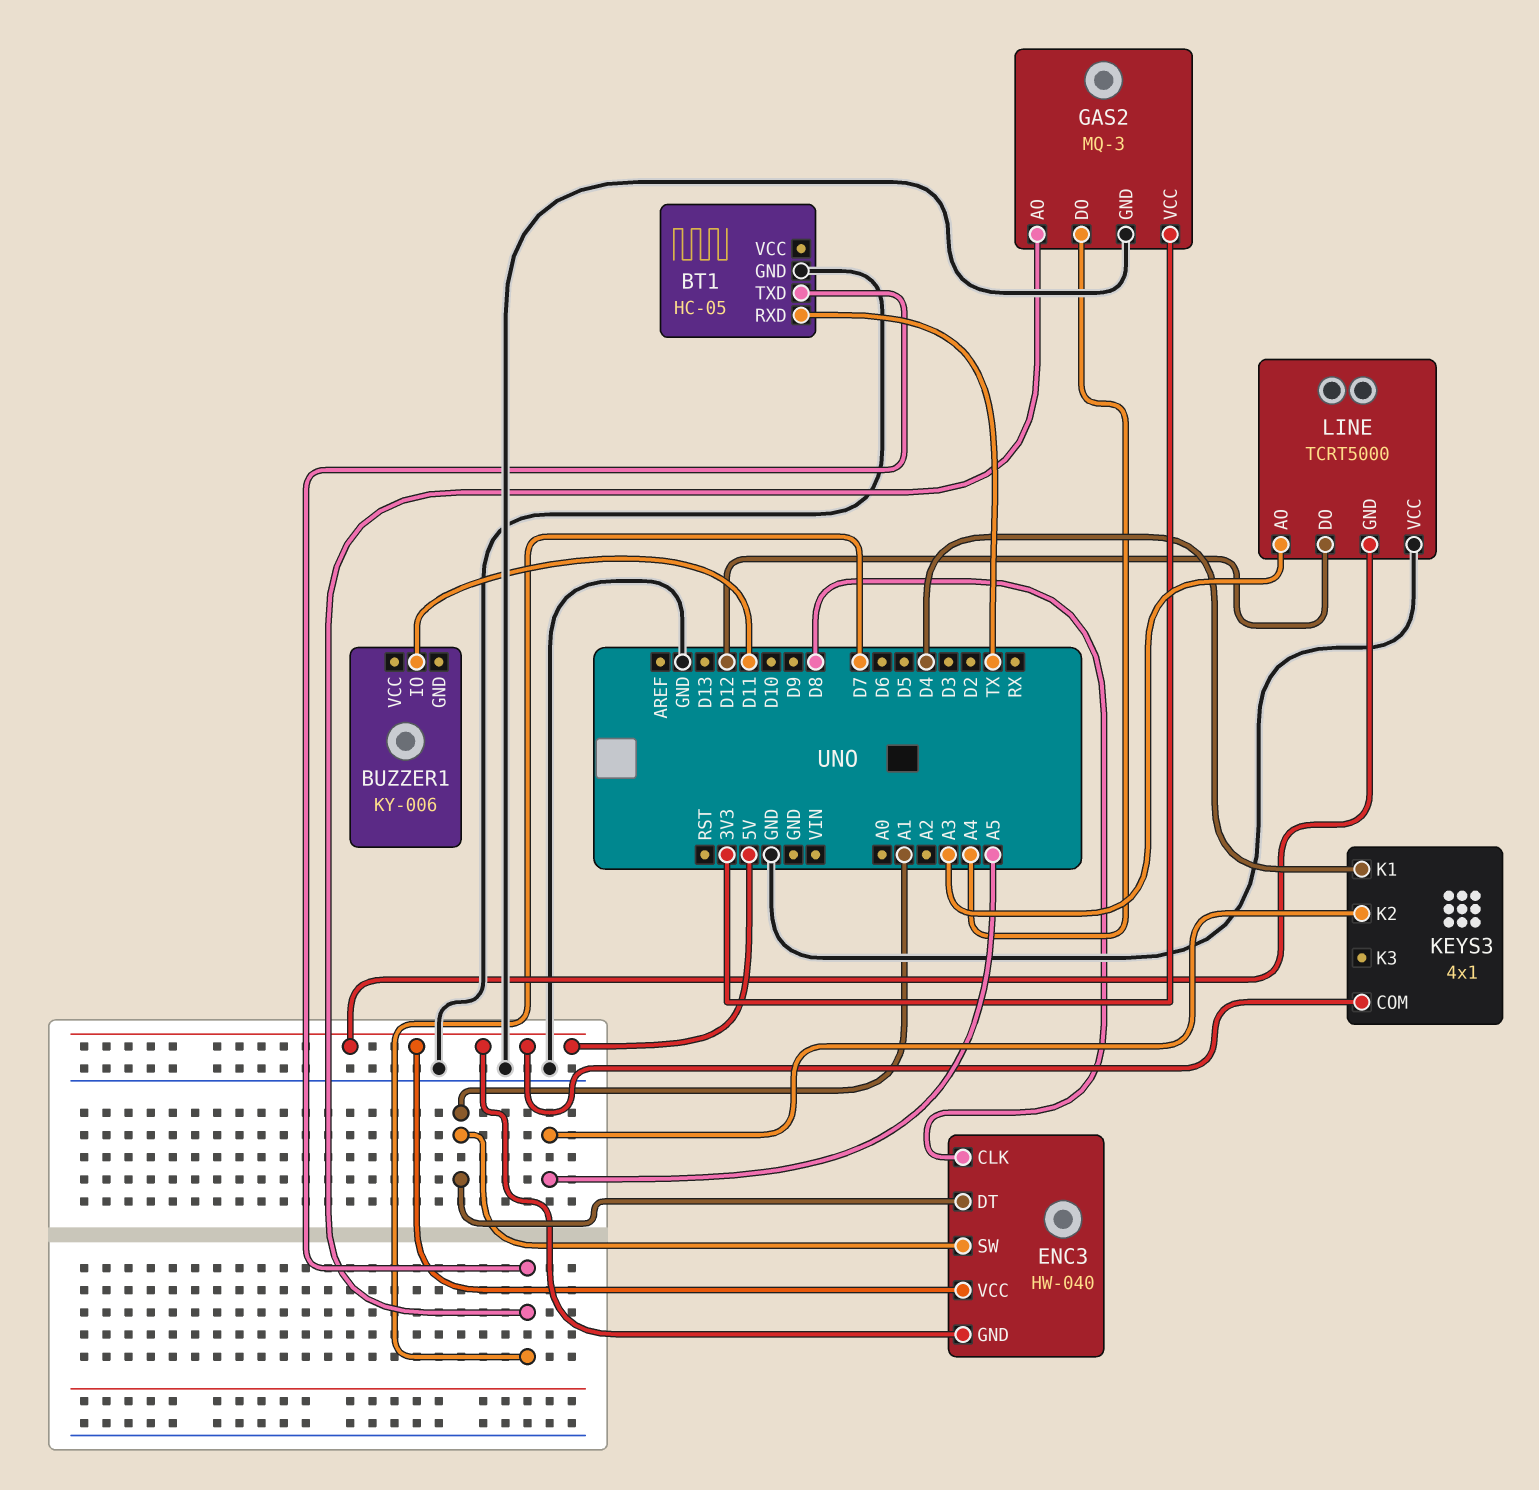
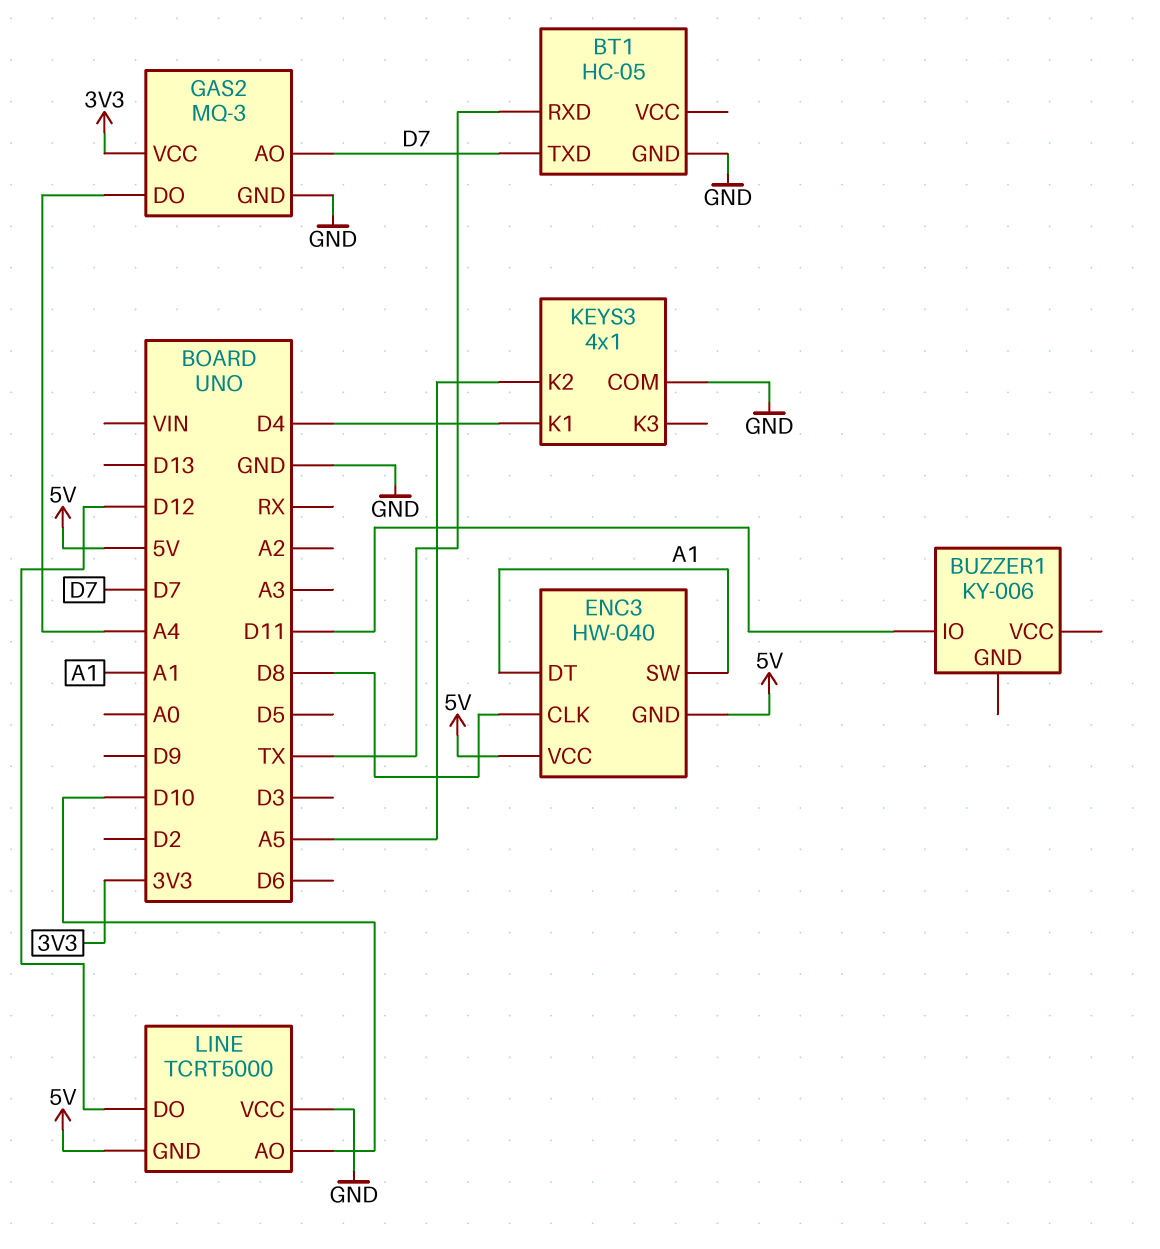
KEYS3 pin COM: 5V -> GND
LINE pin AO: A3 -> D10

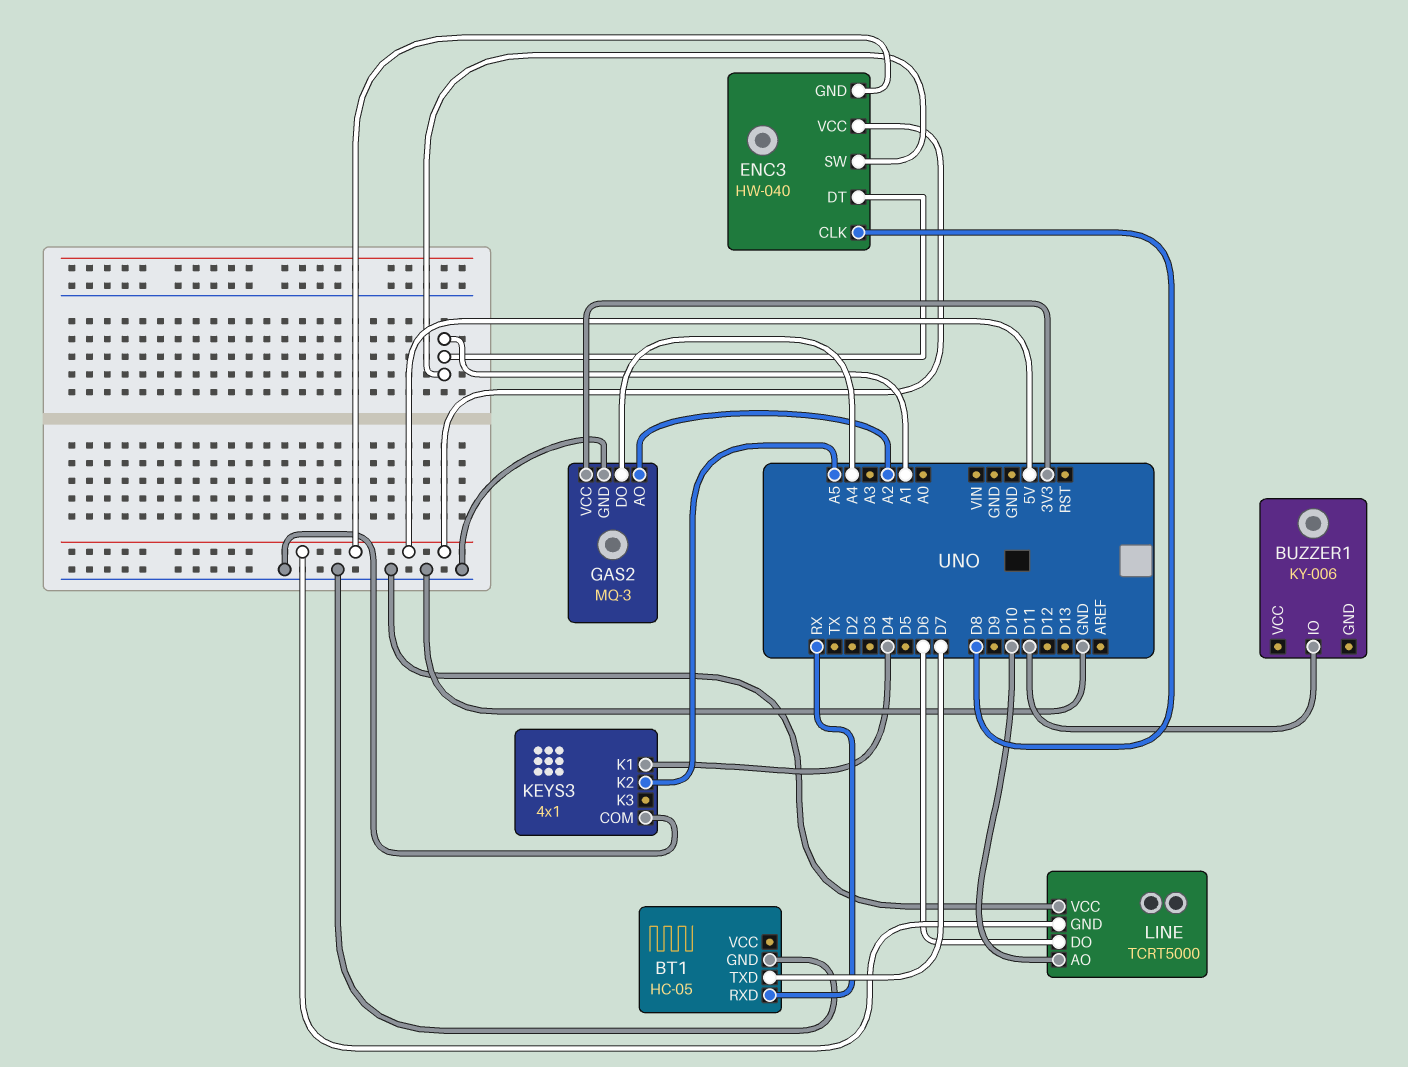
BT1 pin RXD: TX -> RX
GAS2 pin AO: D7 -> A2
LINE pin DO: D12 -> D6

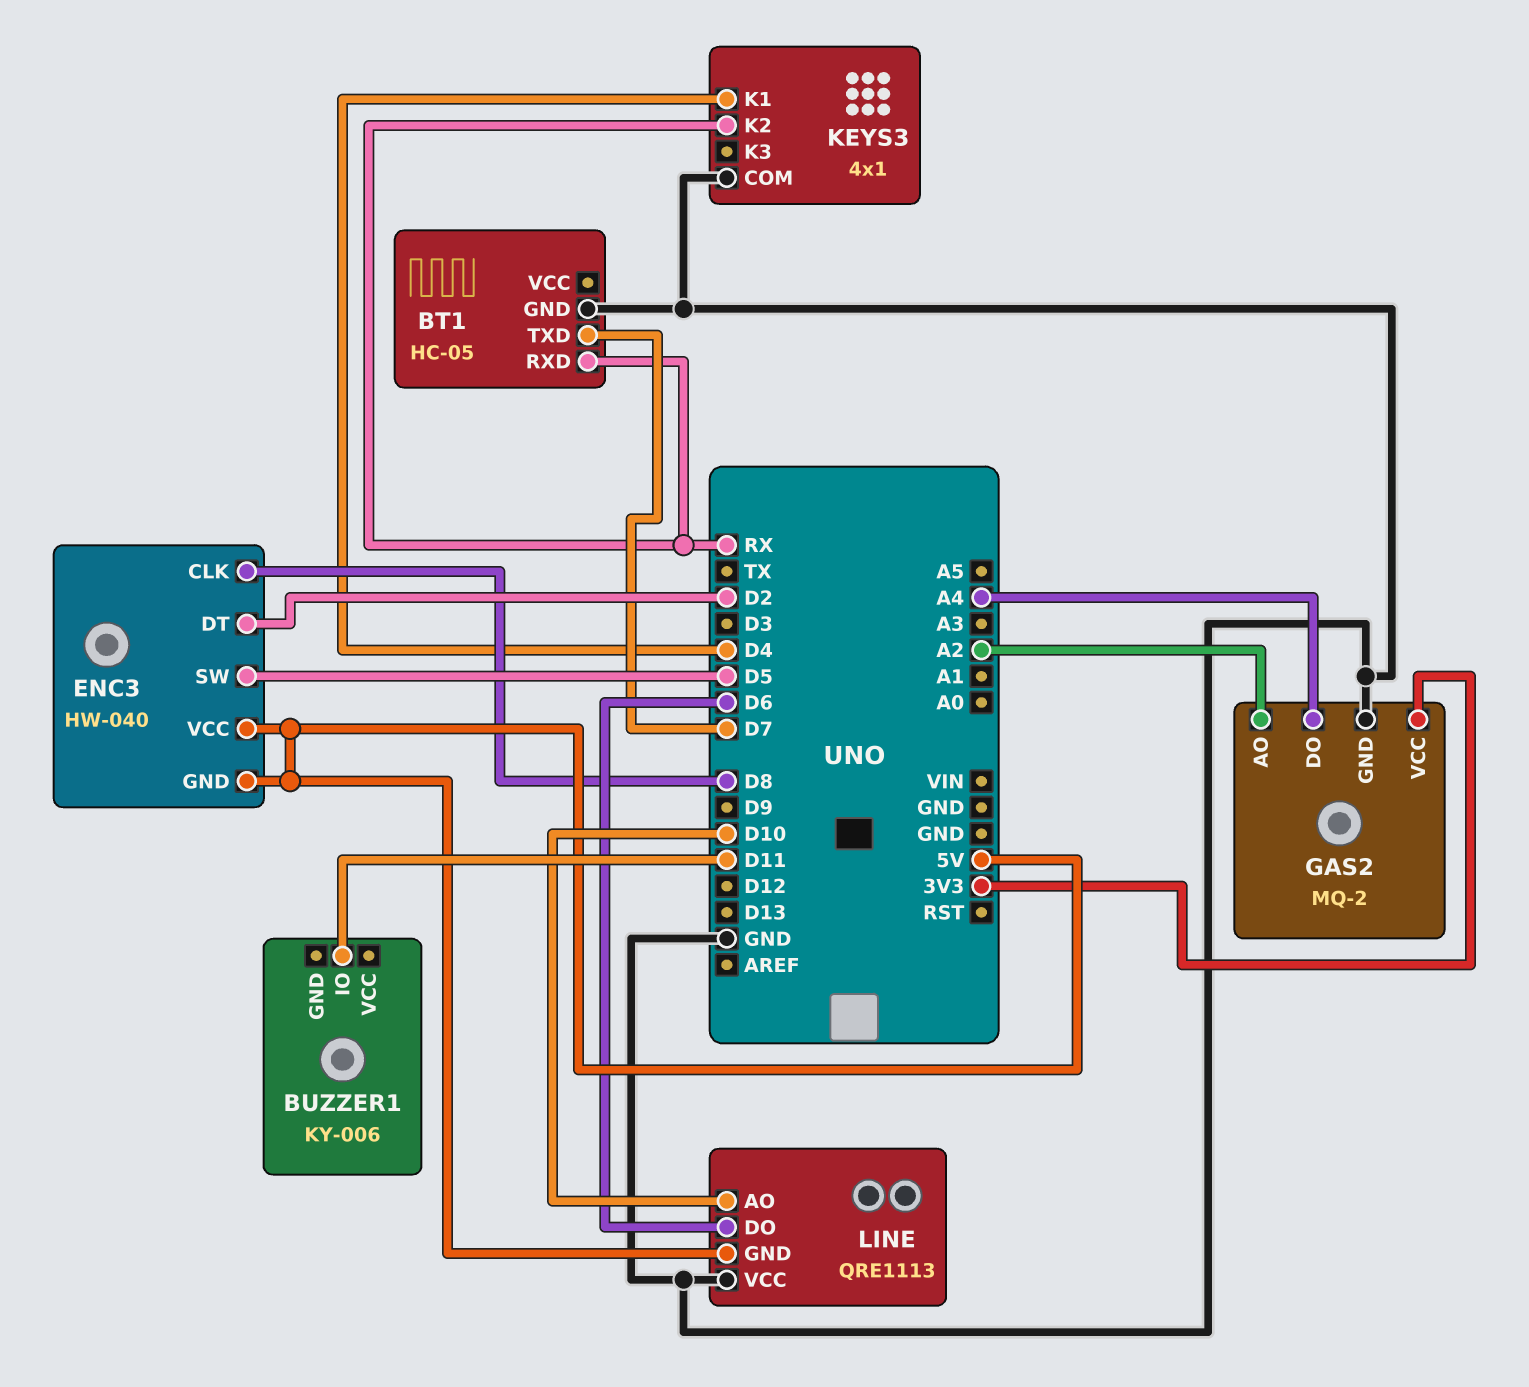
ENC3 pin DT: A1 -> D2
ENC3 pin SW: A1 -> D5
GAS2: MQ-3 -> MQ-2
KEYS3 pin K2: A5 -> RX
LINE: TCRT5000 -> QRE1113

